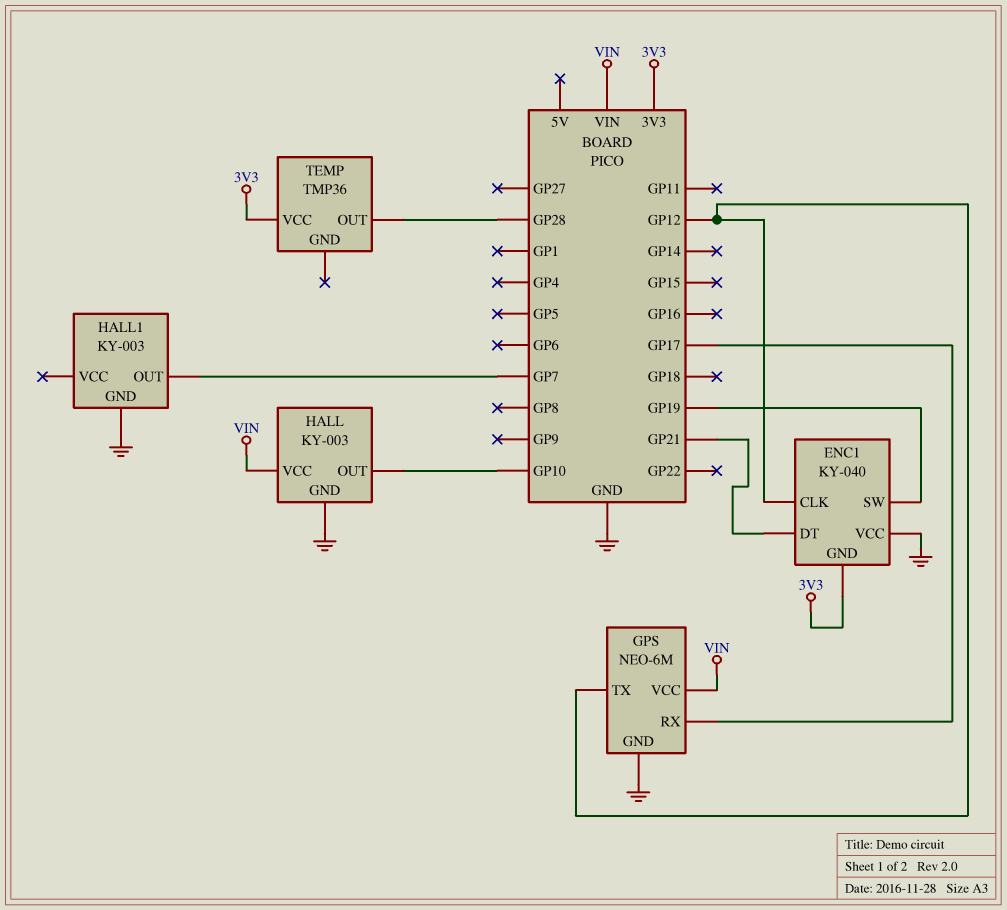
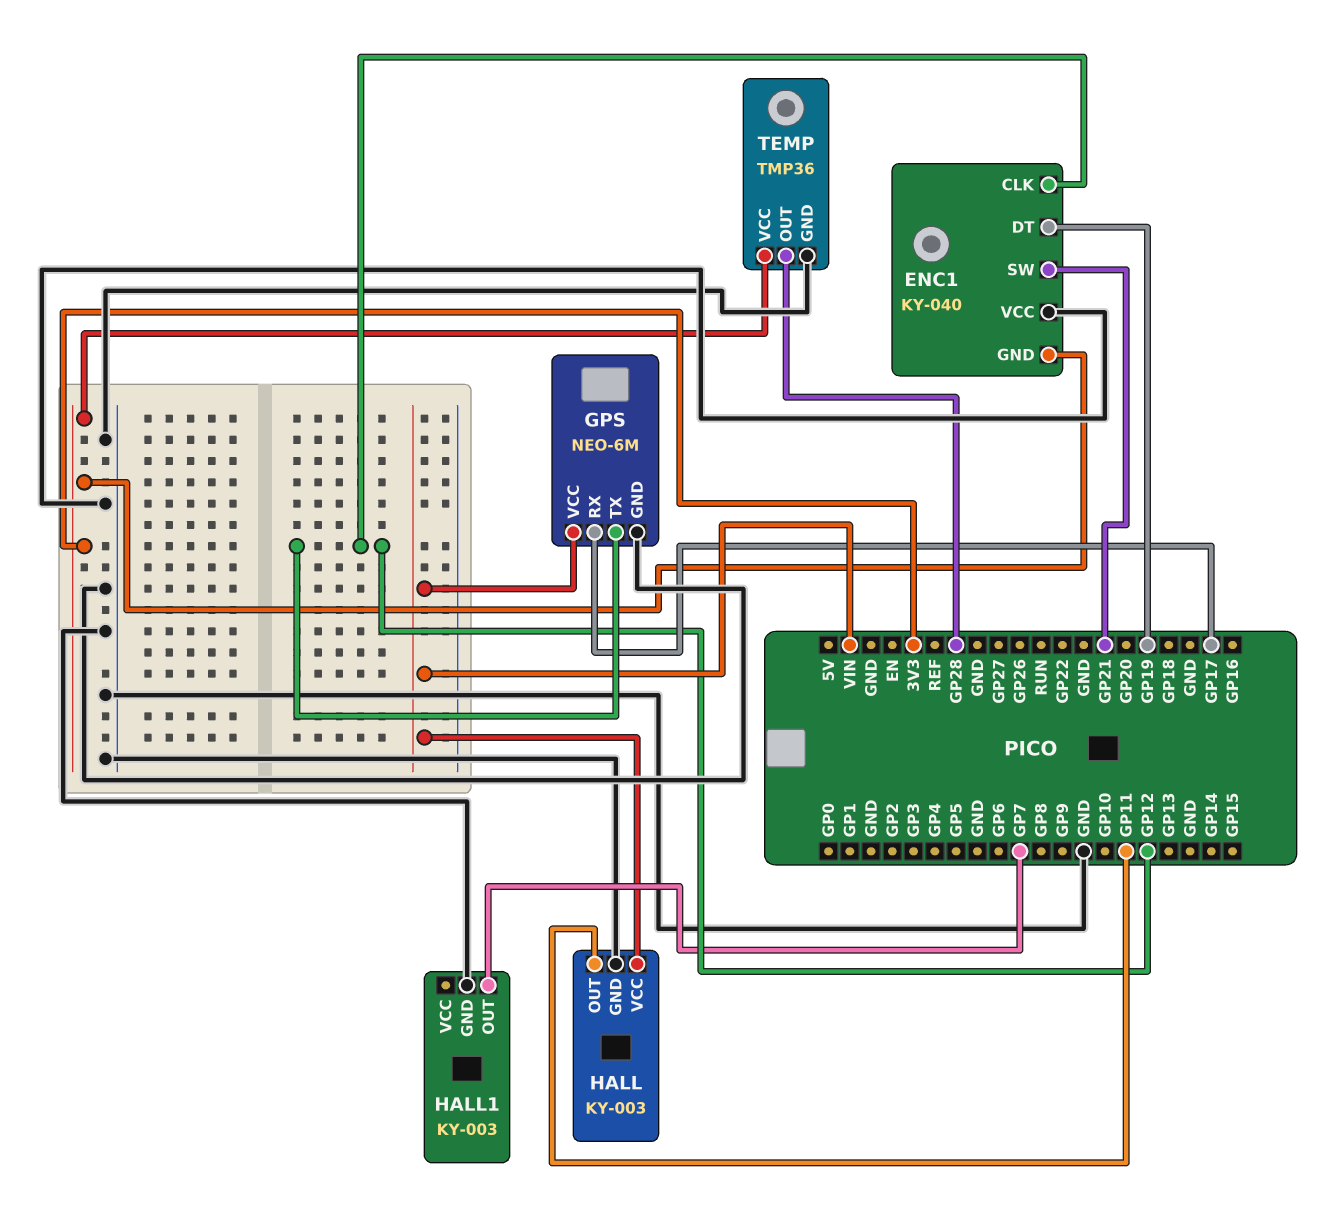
ENC1 pin DT: GP21 -> GP19
ENC1 pin SW: GP19 -> GP21
HALL pin OUT: GP10 -> GP11
TEMP pin GND: none -> GND

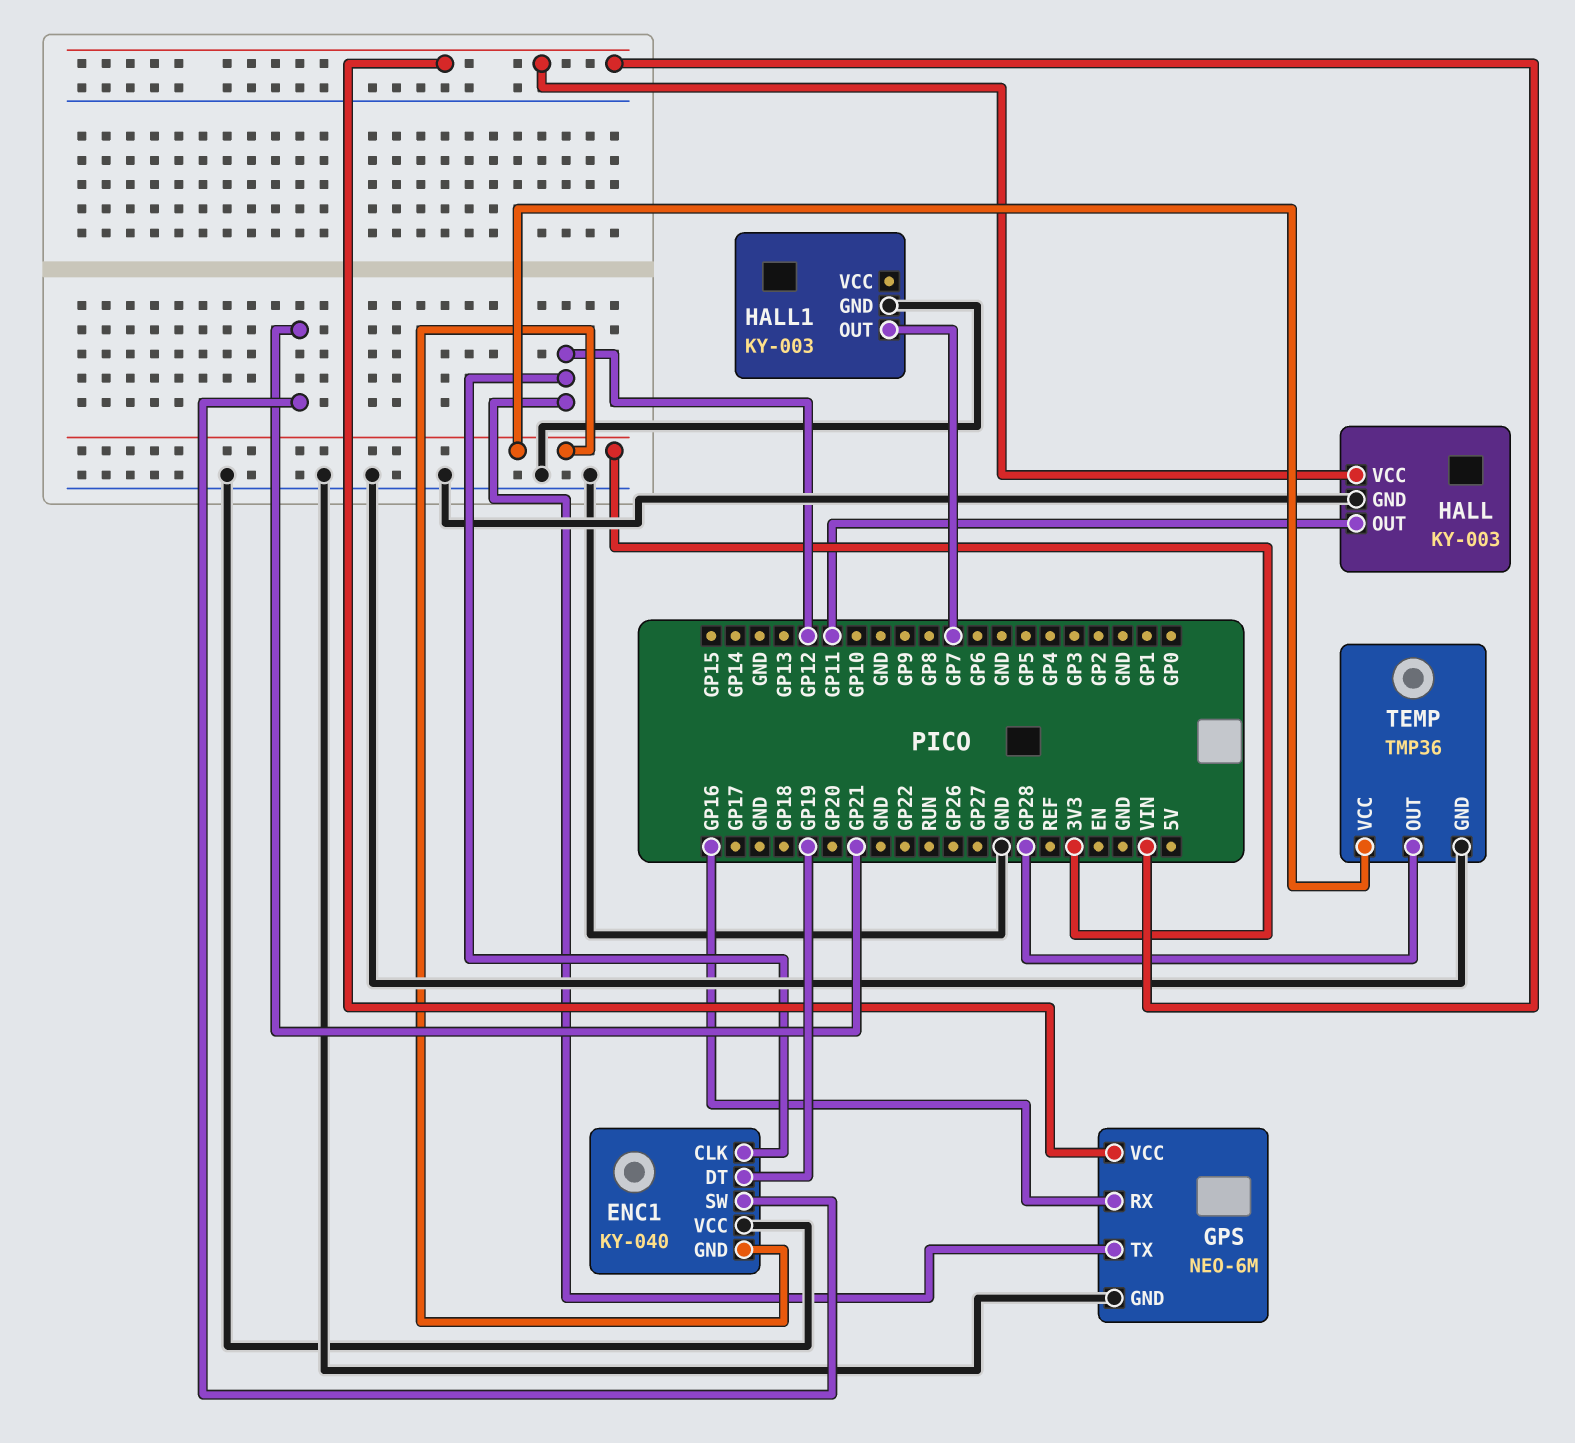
GPS pin RX: GP17 -> GP16

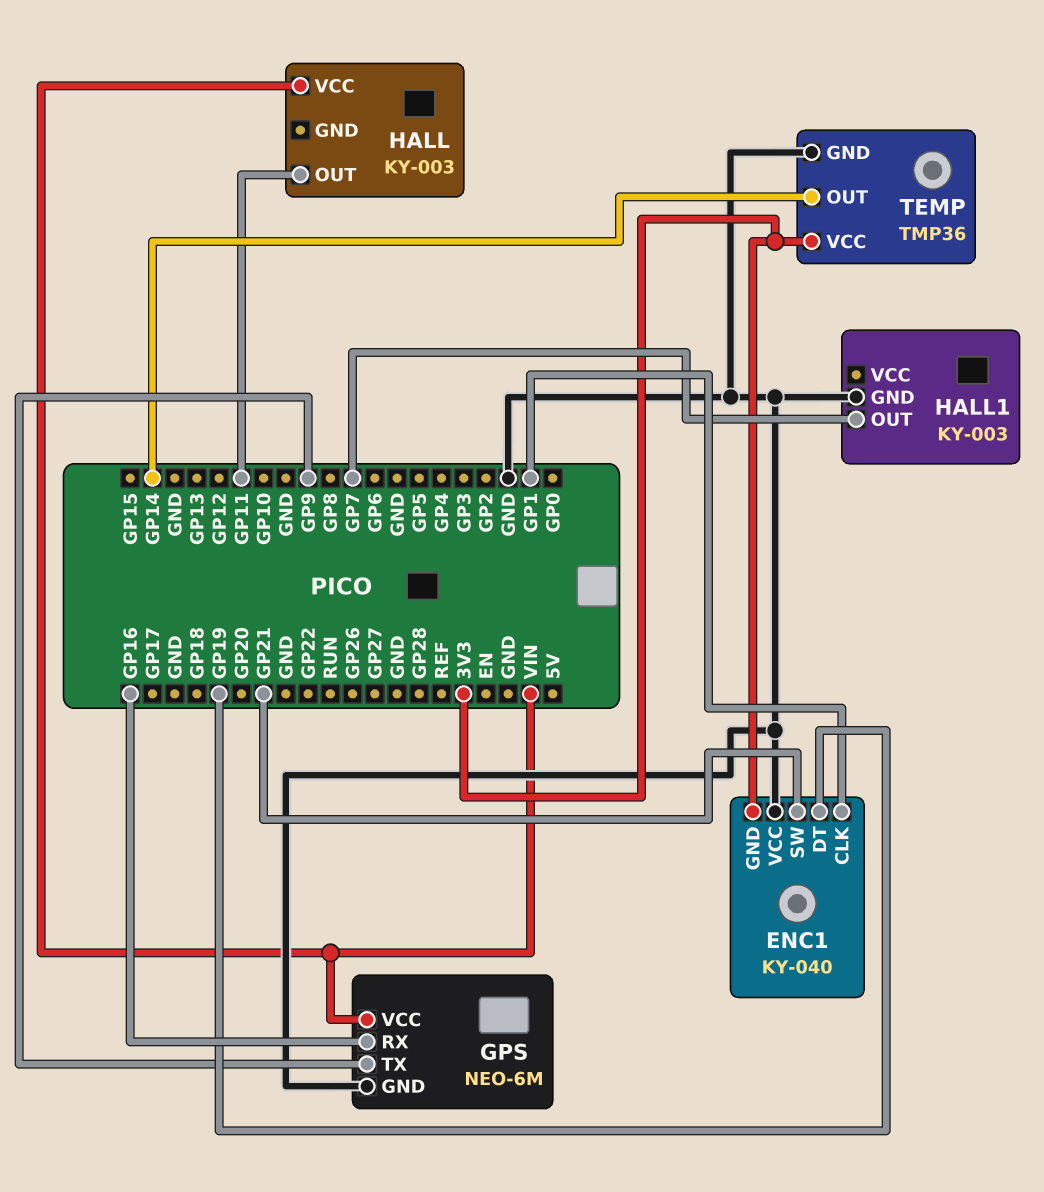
ENC1 pin CLK: GP12 -> GP1
GPS pin TX: GP12 -> GP9
HALL pin GND: GND -> none
TEMP pin OUT: GP28 -> GP14

